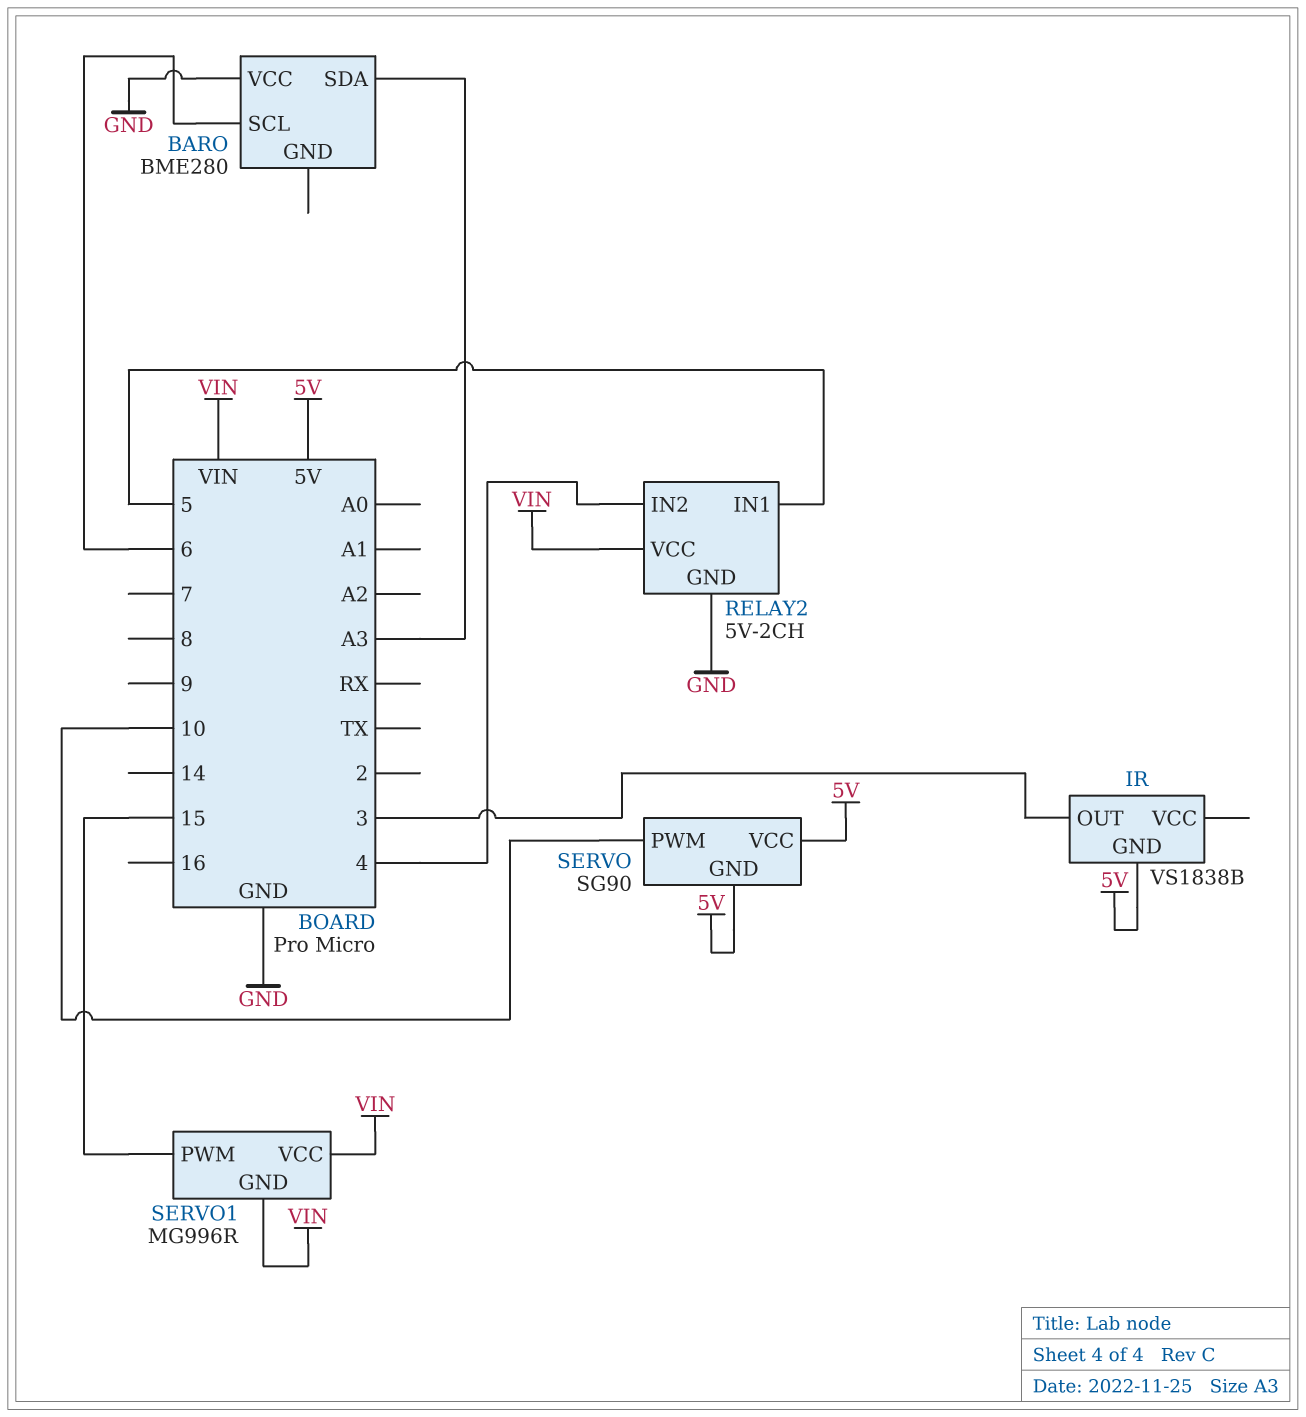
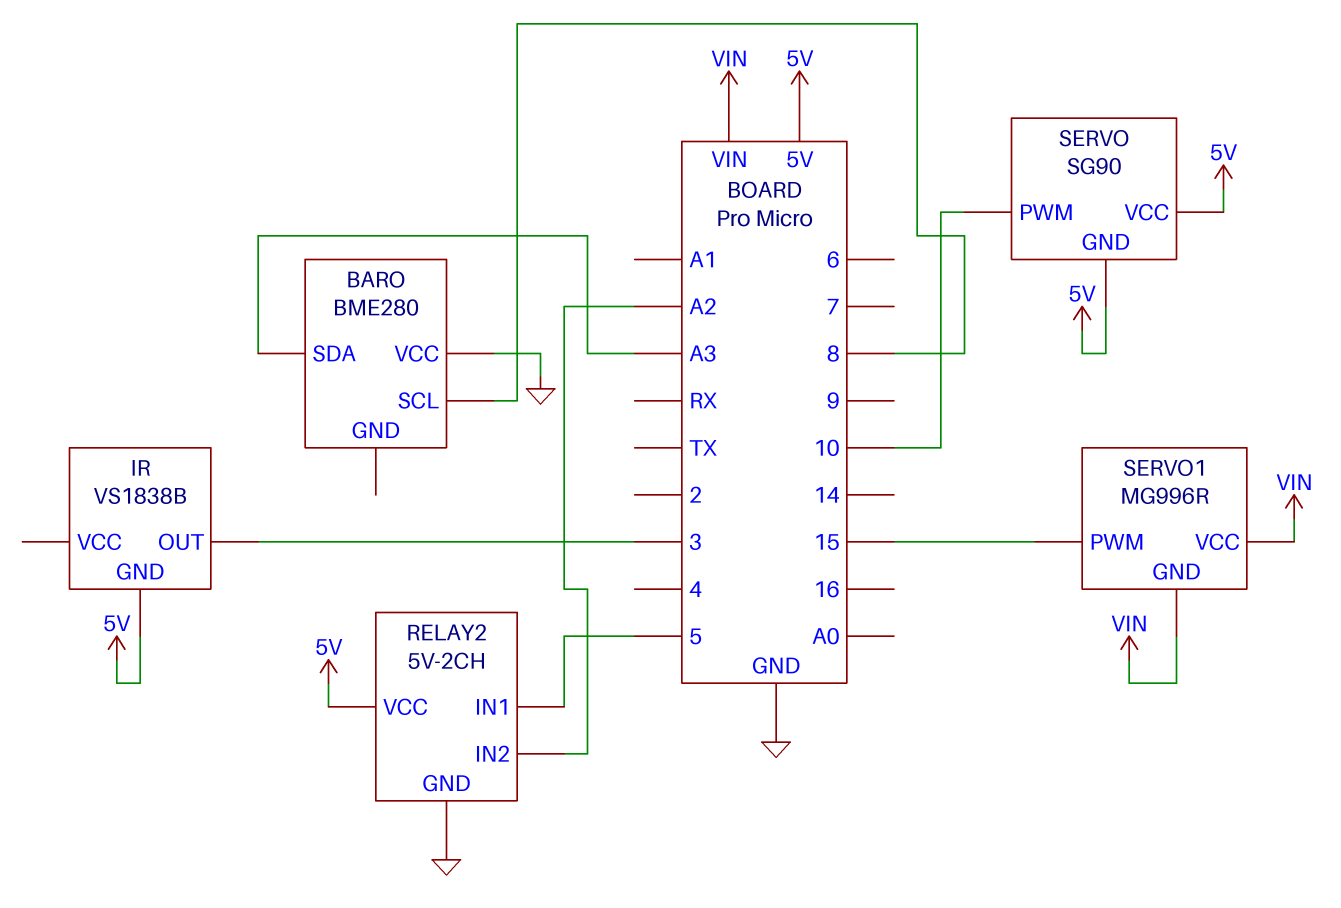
BARO pin SCL: 6 -> 8
RELAY2 pin IN2: 4 -> A2
RELAY2 pin VCC: VIN -> 5V

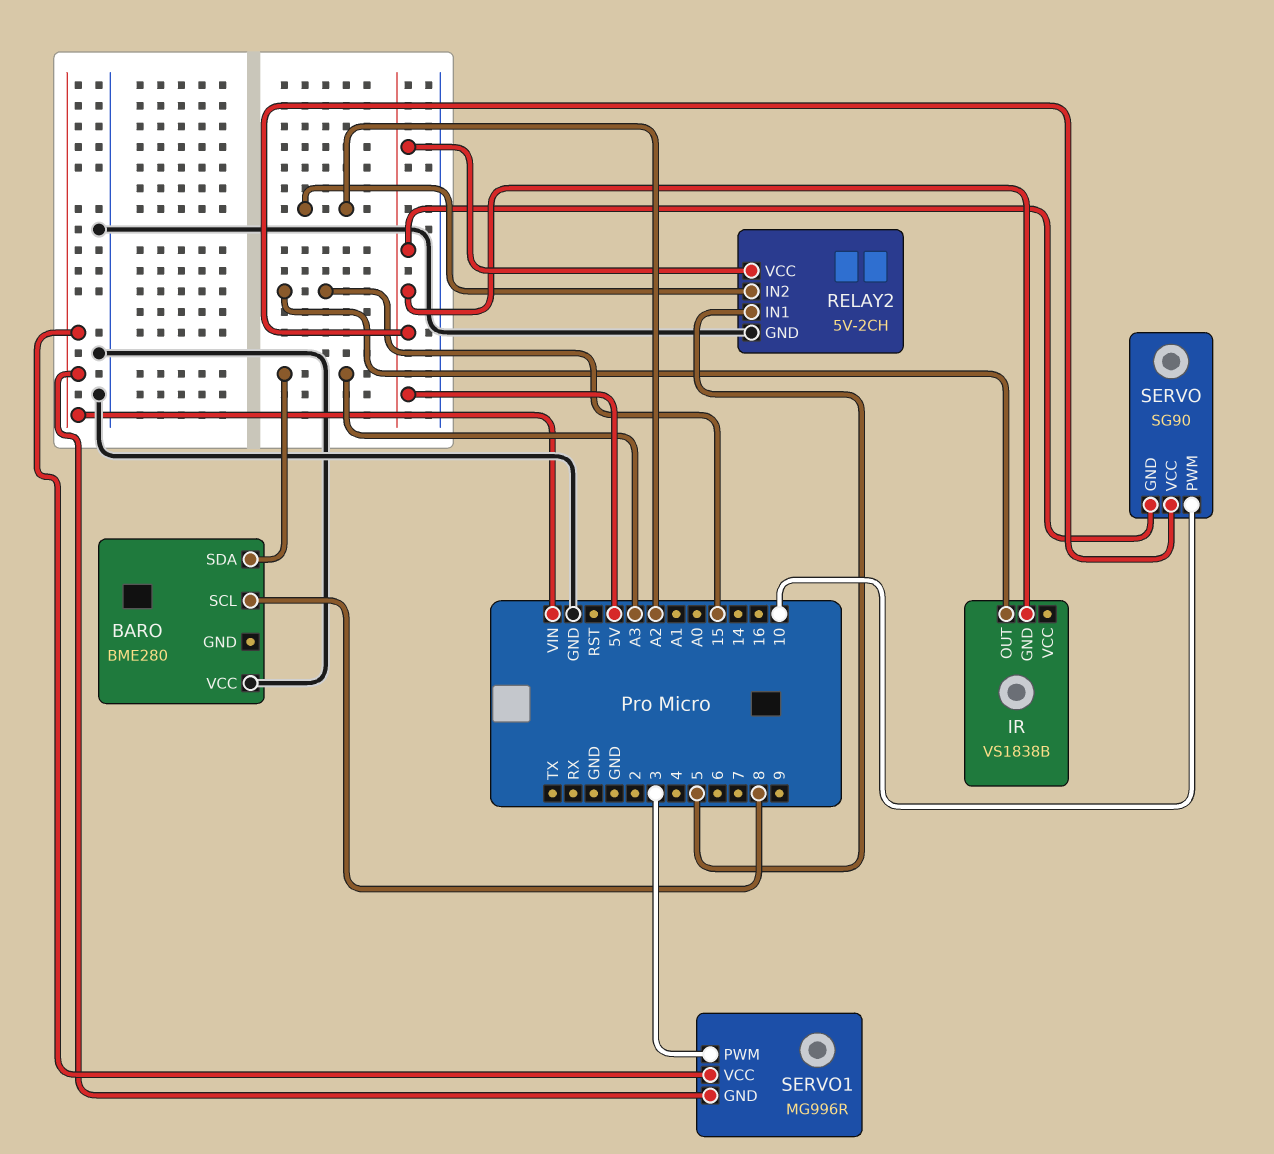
IR pin OUT: 3 -> 15
SERVO1 pin PWM: 15 -> 3

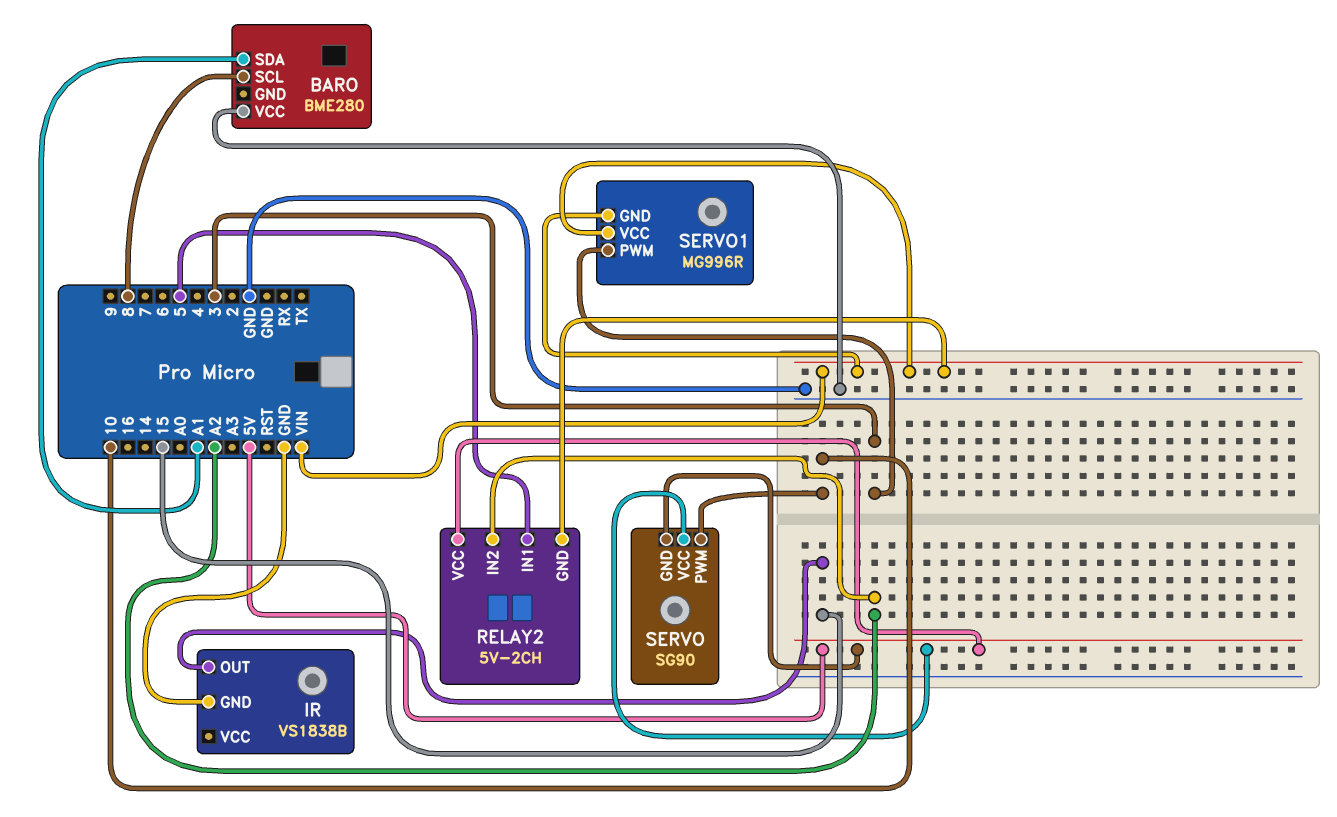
BARO pin SDA: A3 -> A1
IR pin GND: 5V -> GND
RELAY2 pin GND: GND -> VIN

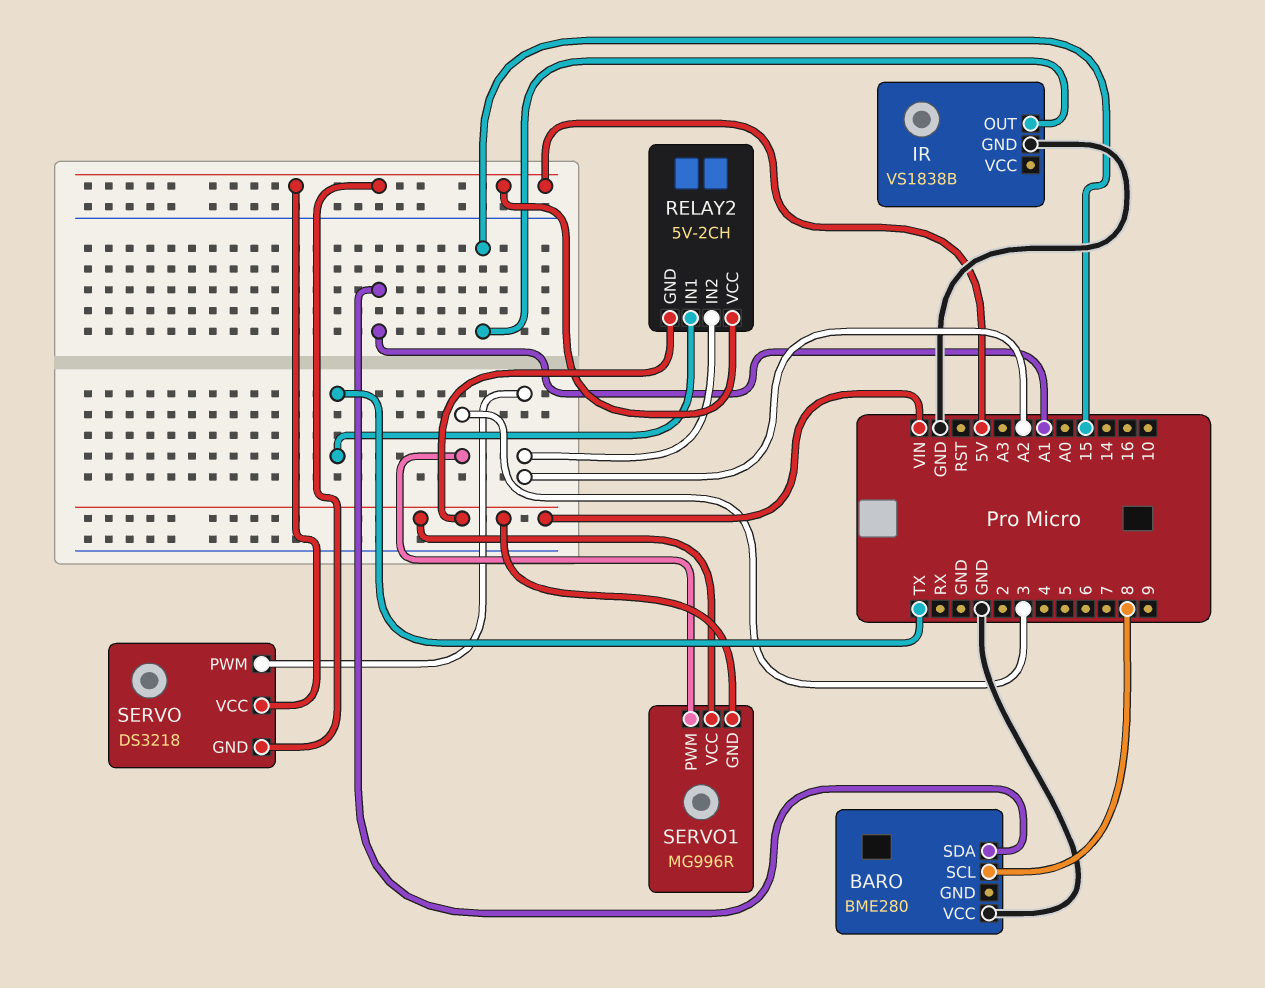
RELAY2 pin IN1: 5 -> TX
SERVO: SG90 -> DS3218
SERVO pin PWM: 10 -> A2

